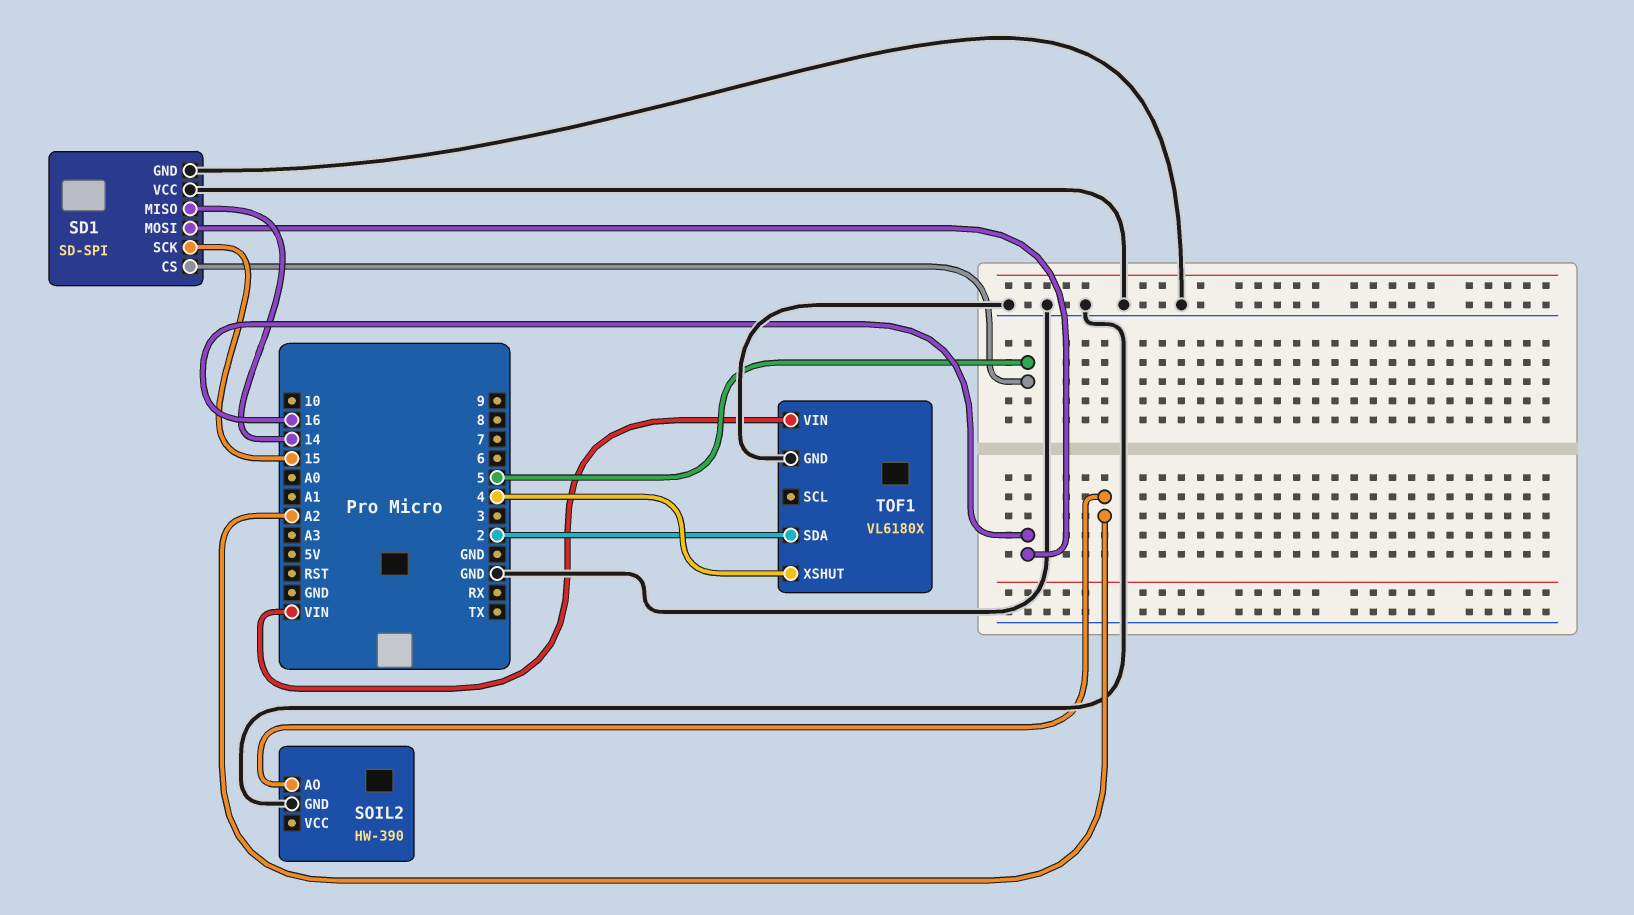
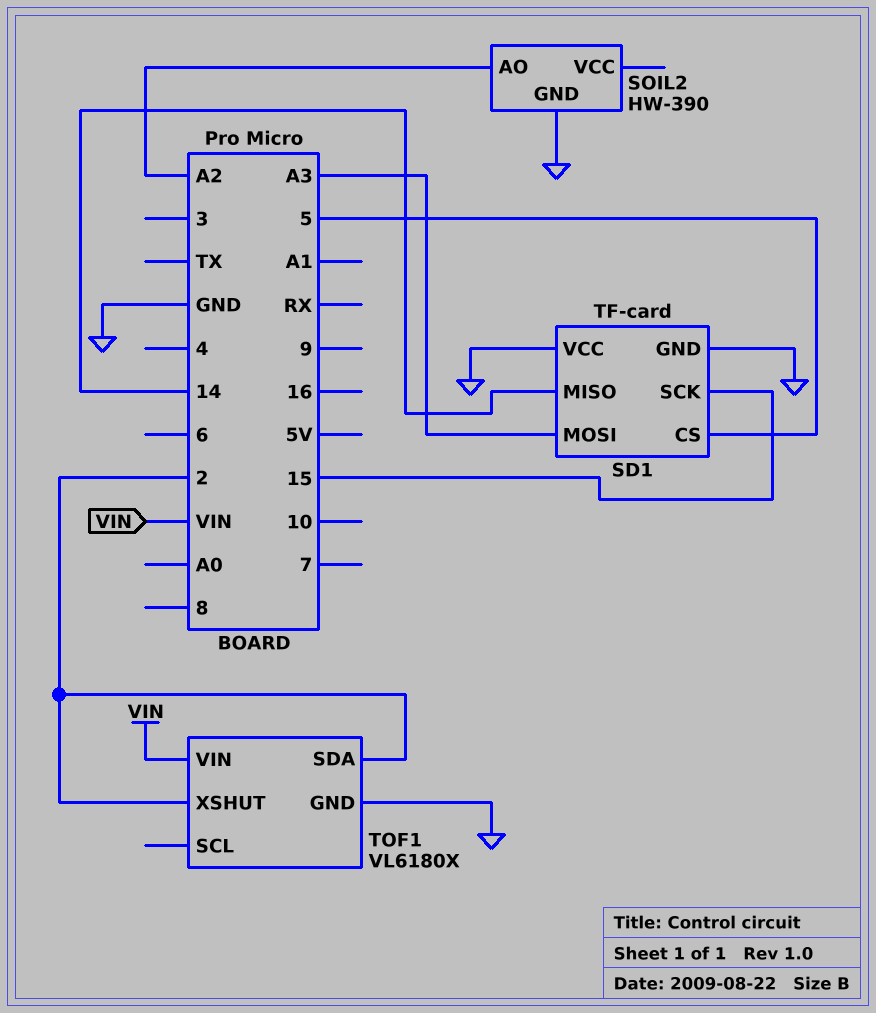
SD1: SD-SPI -> TF-card
SD1 pin MOSI: 16 -> A3
TOF1 pin XSHUT: 4 -> 2

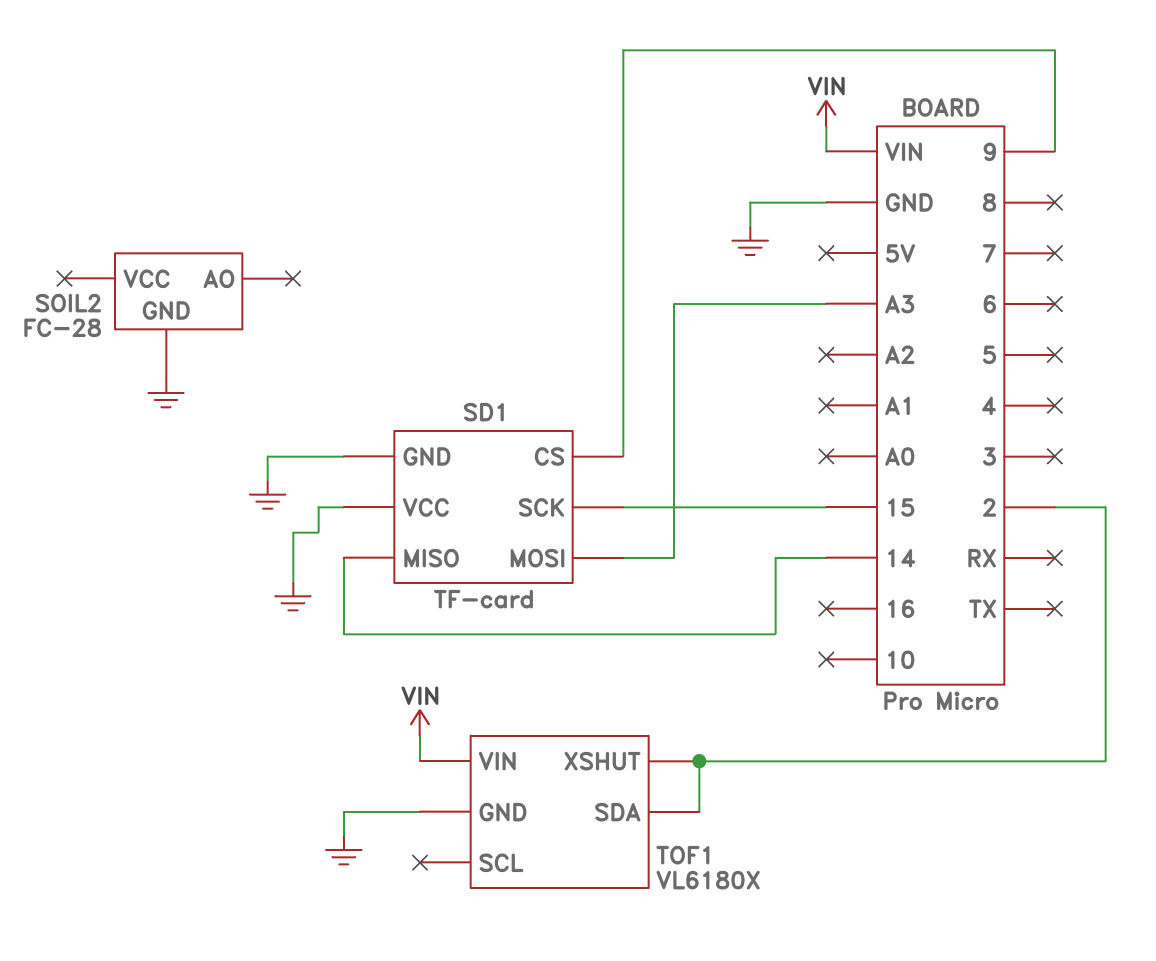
SD1 pin CS: 5 -> 9
SOIL2: HW-390 -> FC-28
SOIL2 pin AO: A2 -> none

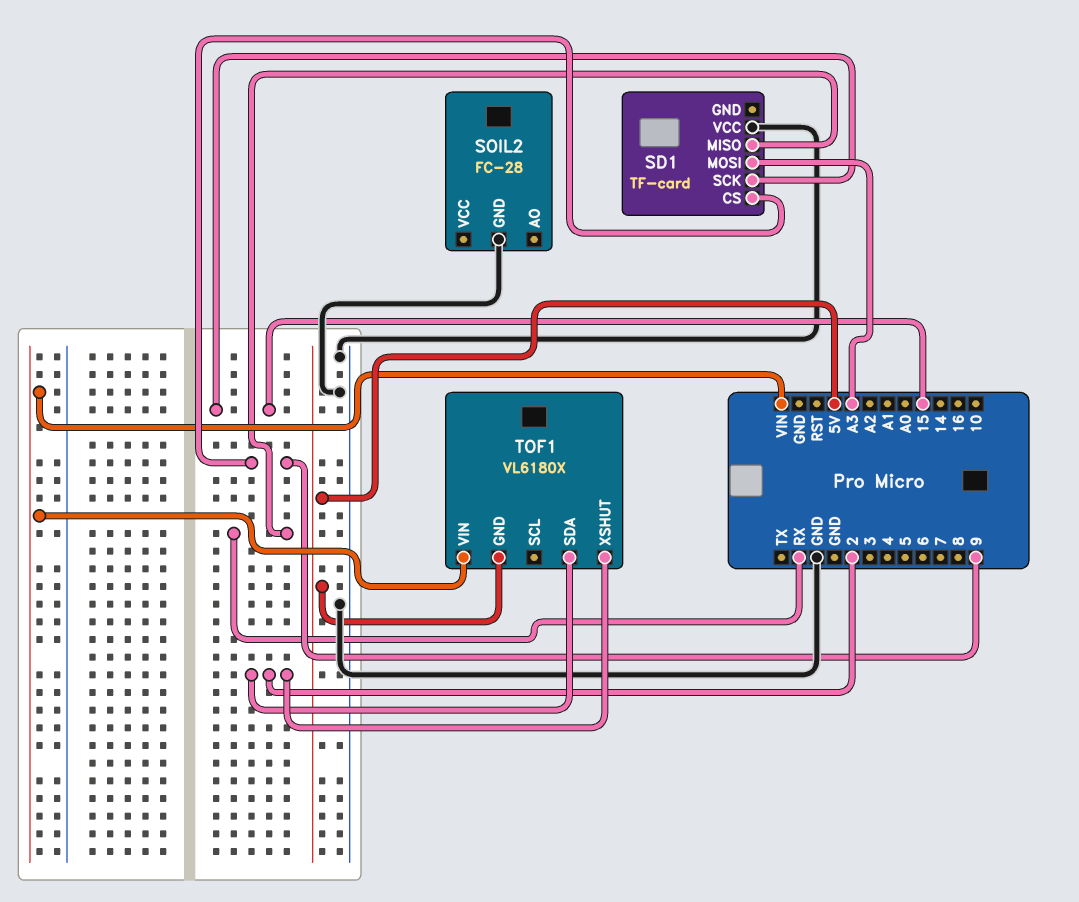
SD1 pin GND: GND -> none
SD1 pin MISO: 14 -> RX
TOF1 pin GND: GND -> 5V

